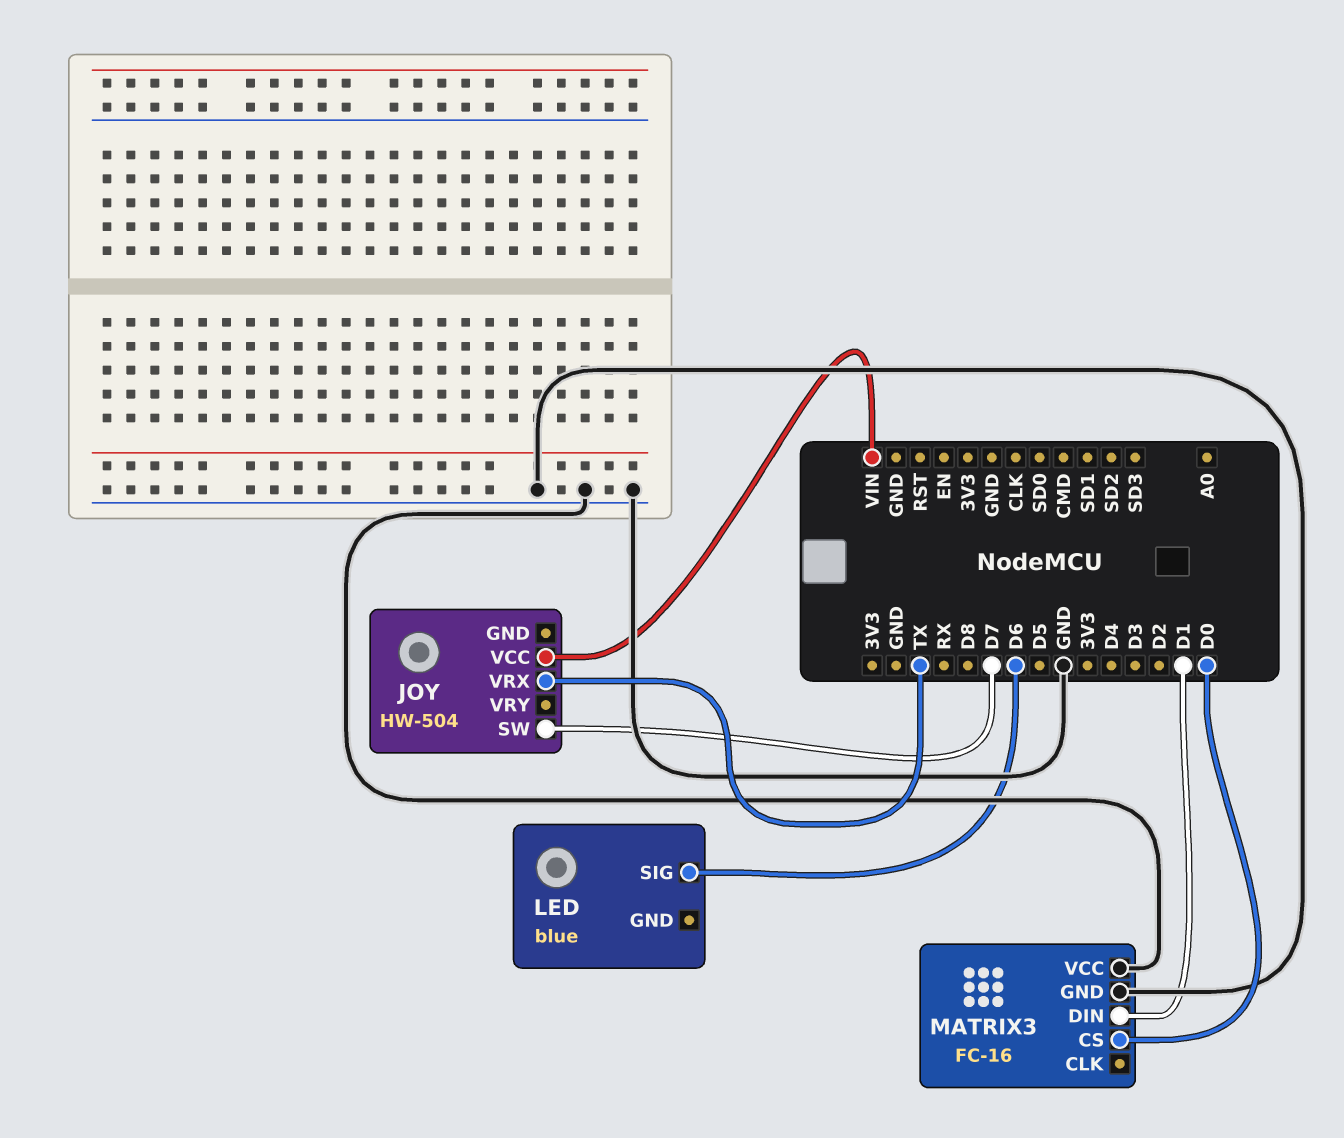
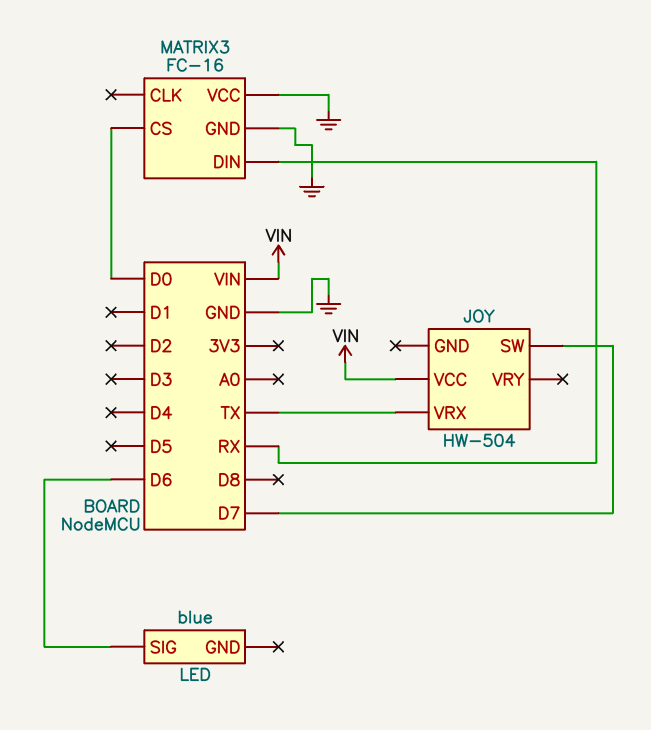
MATRIX3 pin DIN: D1 -> RX

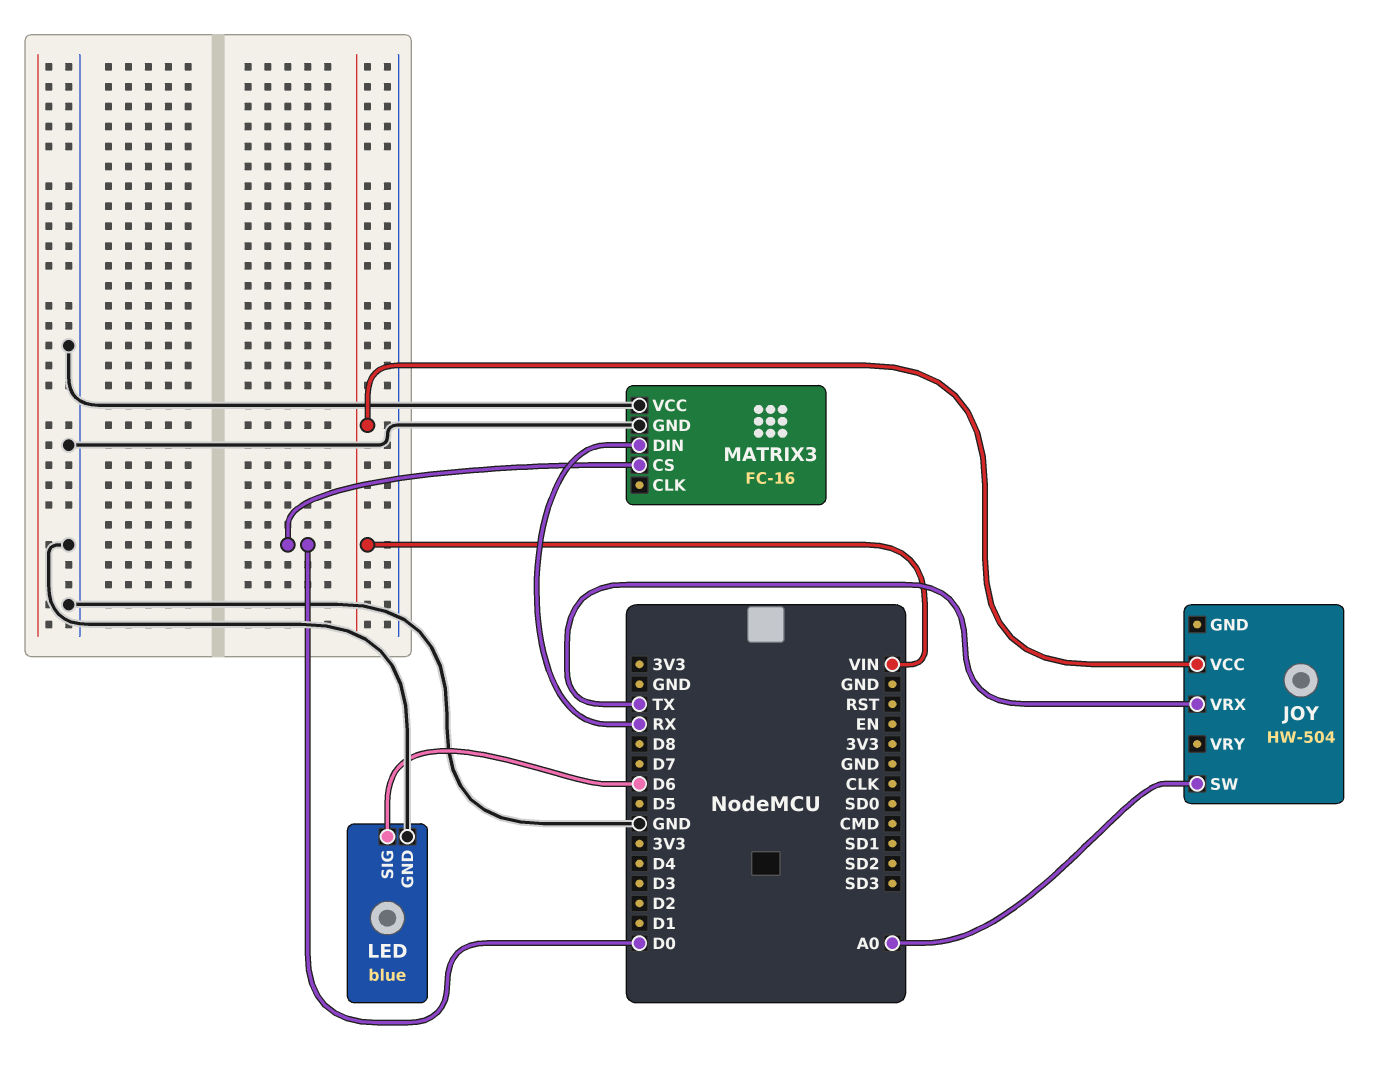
JOY pin SW: D7 -> A0
LED pin GND: none -> GND

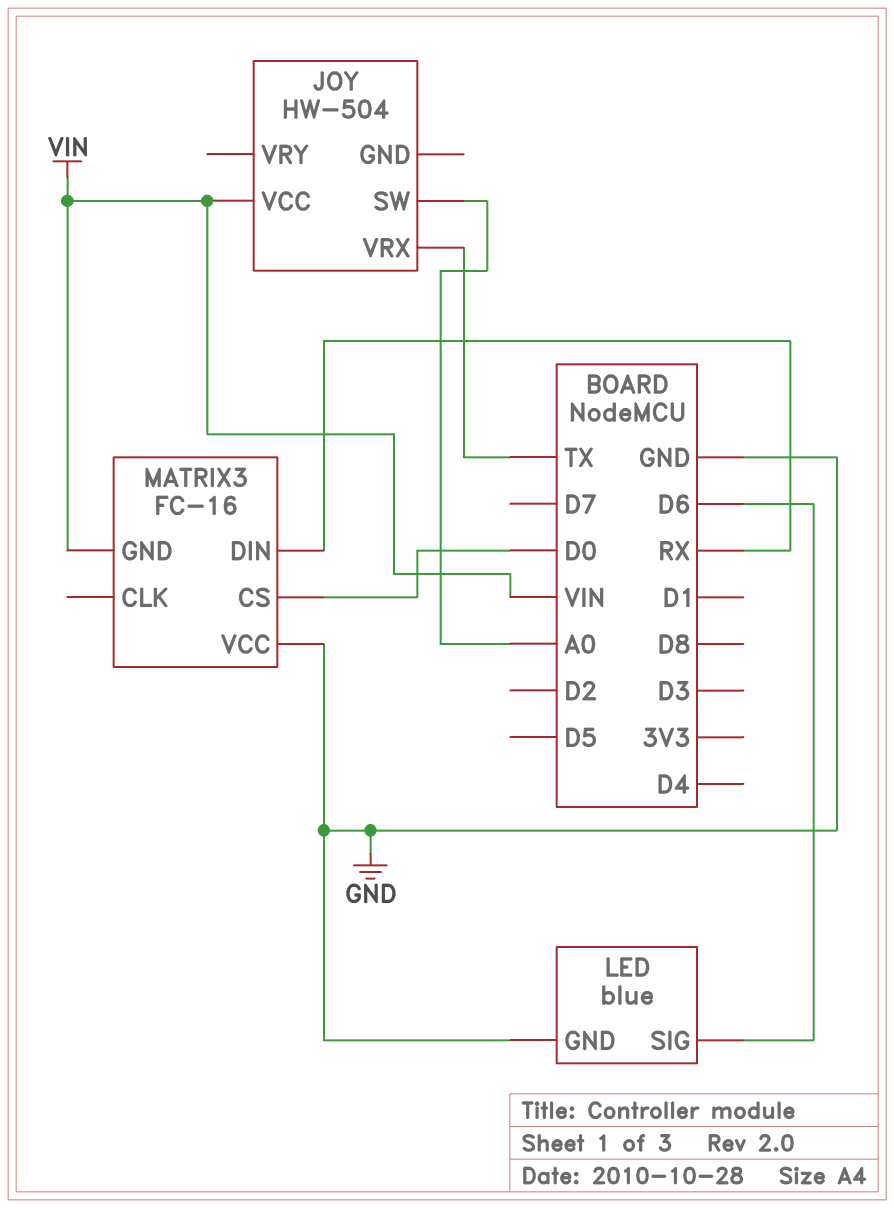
MATRIX3 pin GND: GND -> VIN

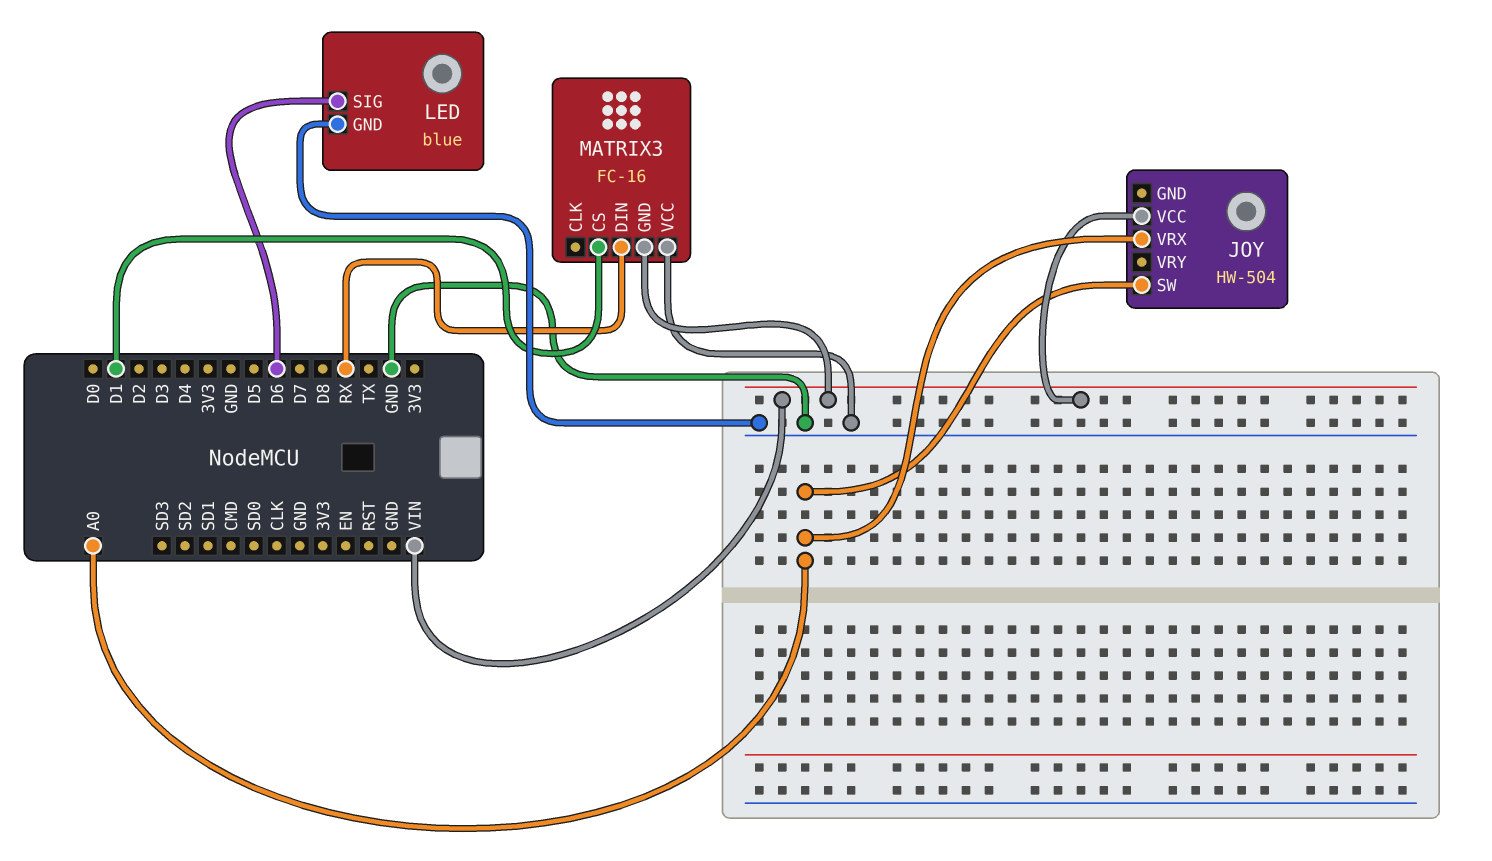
JOY pin VRX: TX -> A0
MATRIX3 pin CS: D0 -> D1

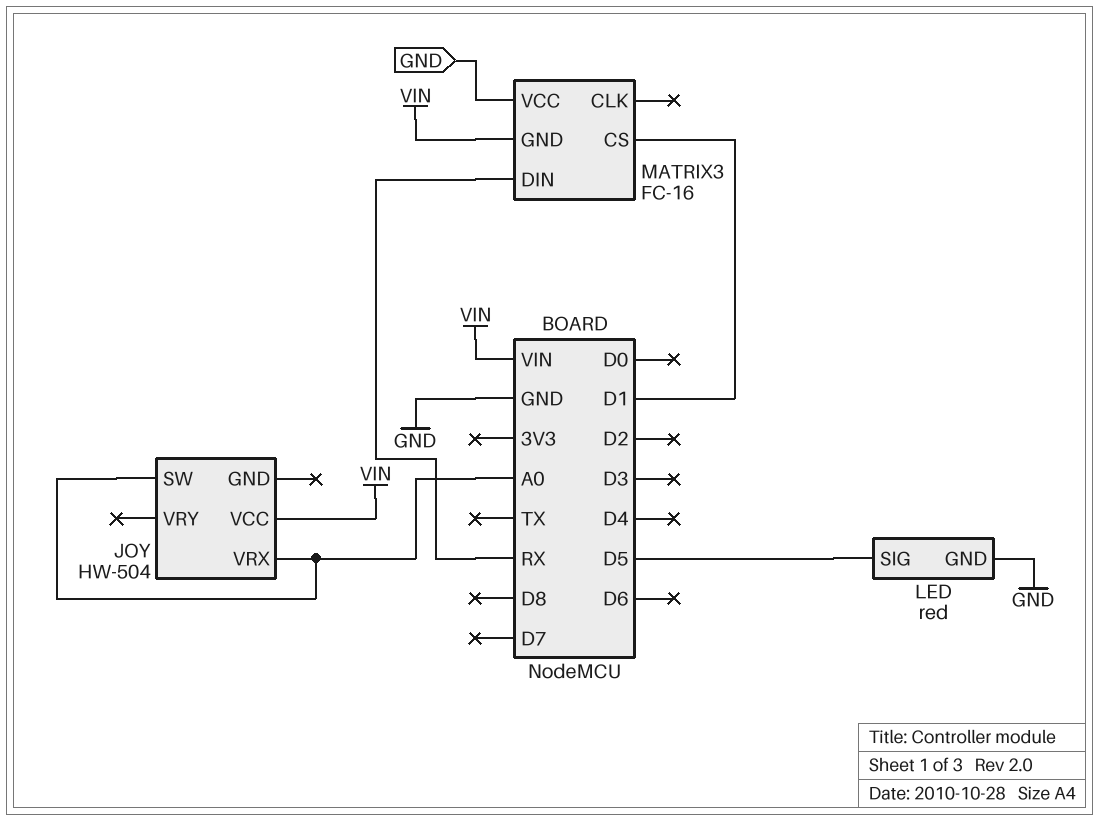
LED: blue -> red
LED pin SIG: D6 -> D5

